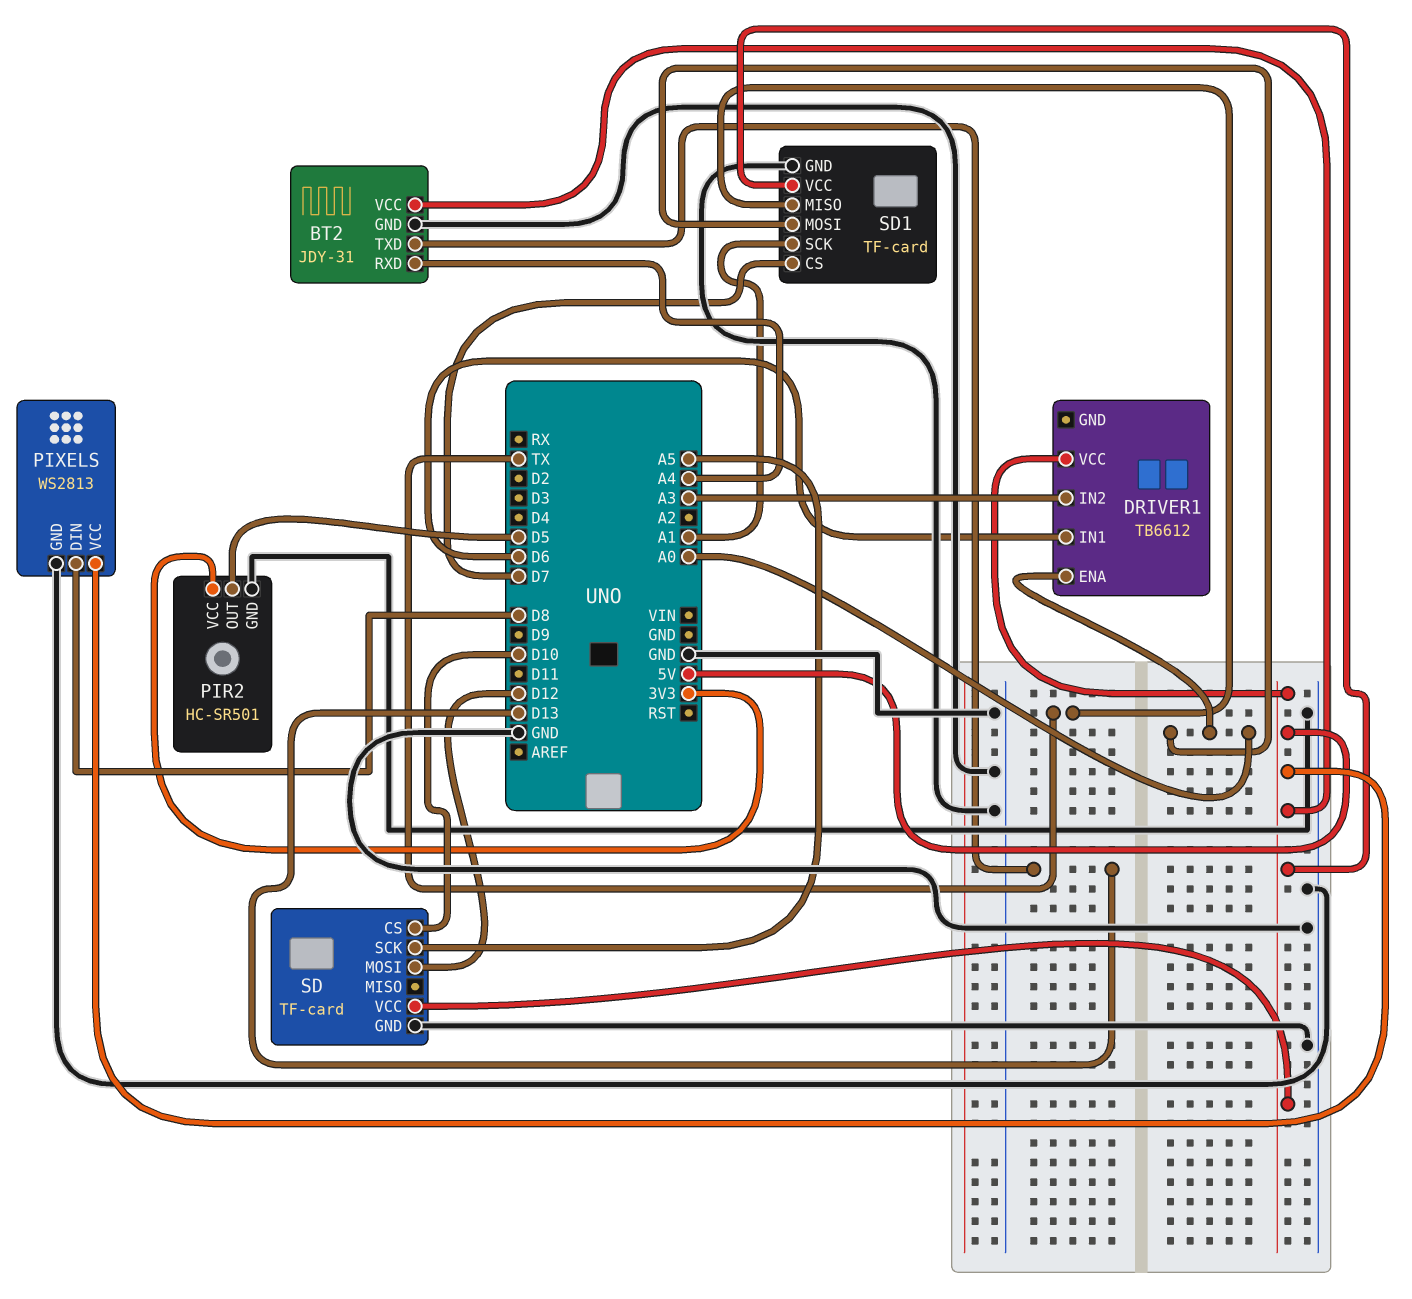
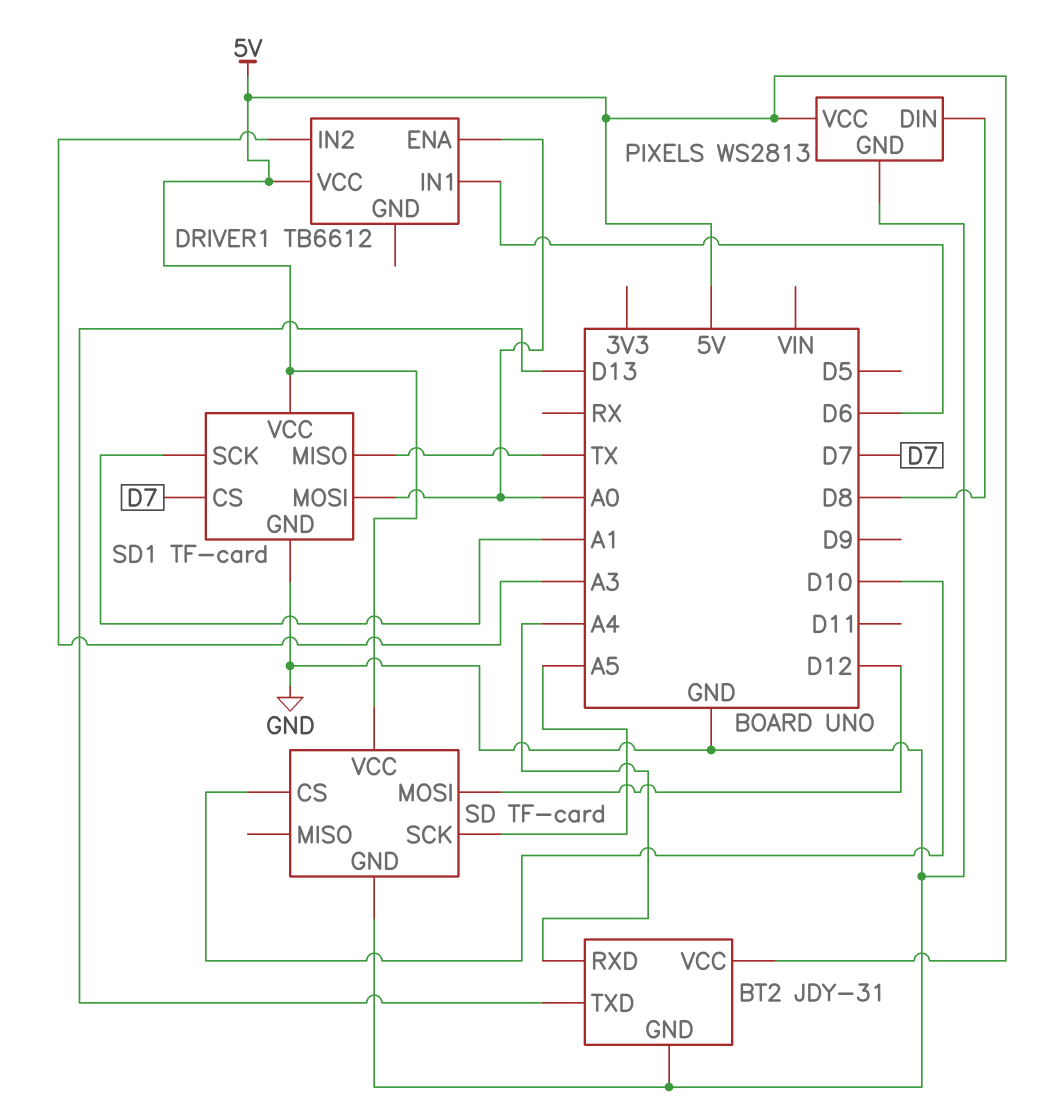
PIR2: HC-SR501 -> none
PIR2 pin GND: GND -> none
PIR2 pin OUT: D5 -> none
PIR2 pin VCC: 3V3 -> none

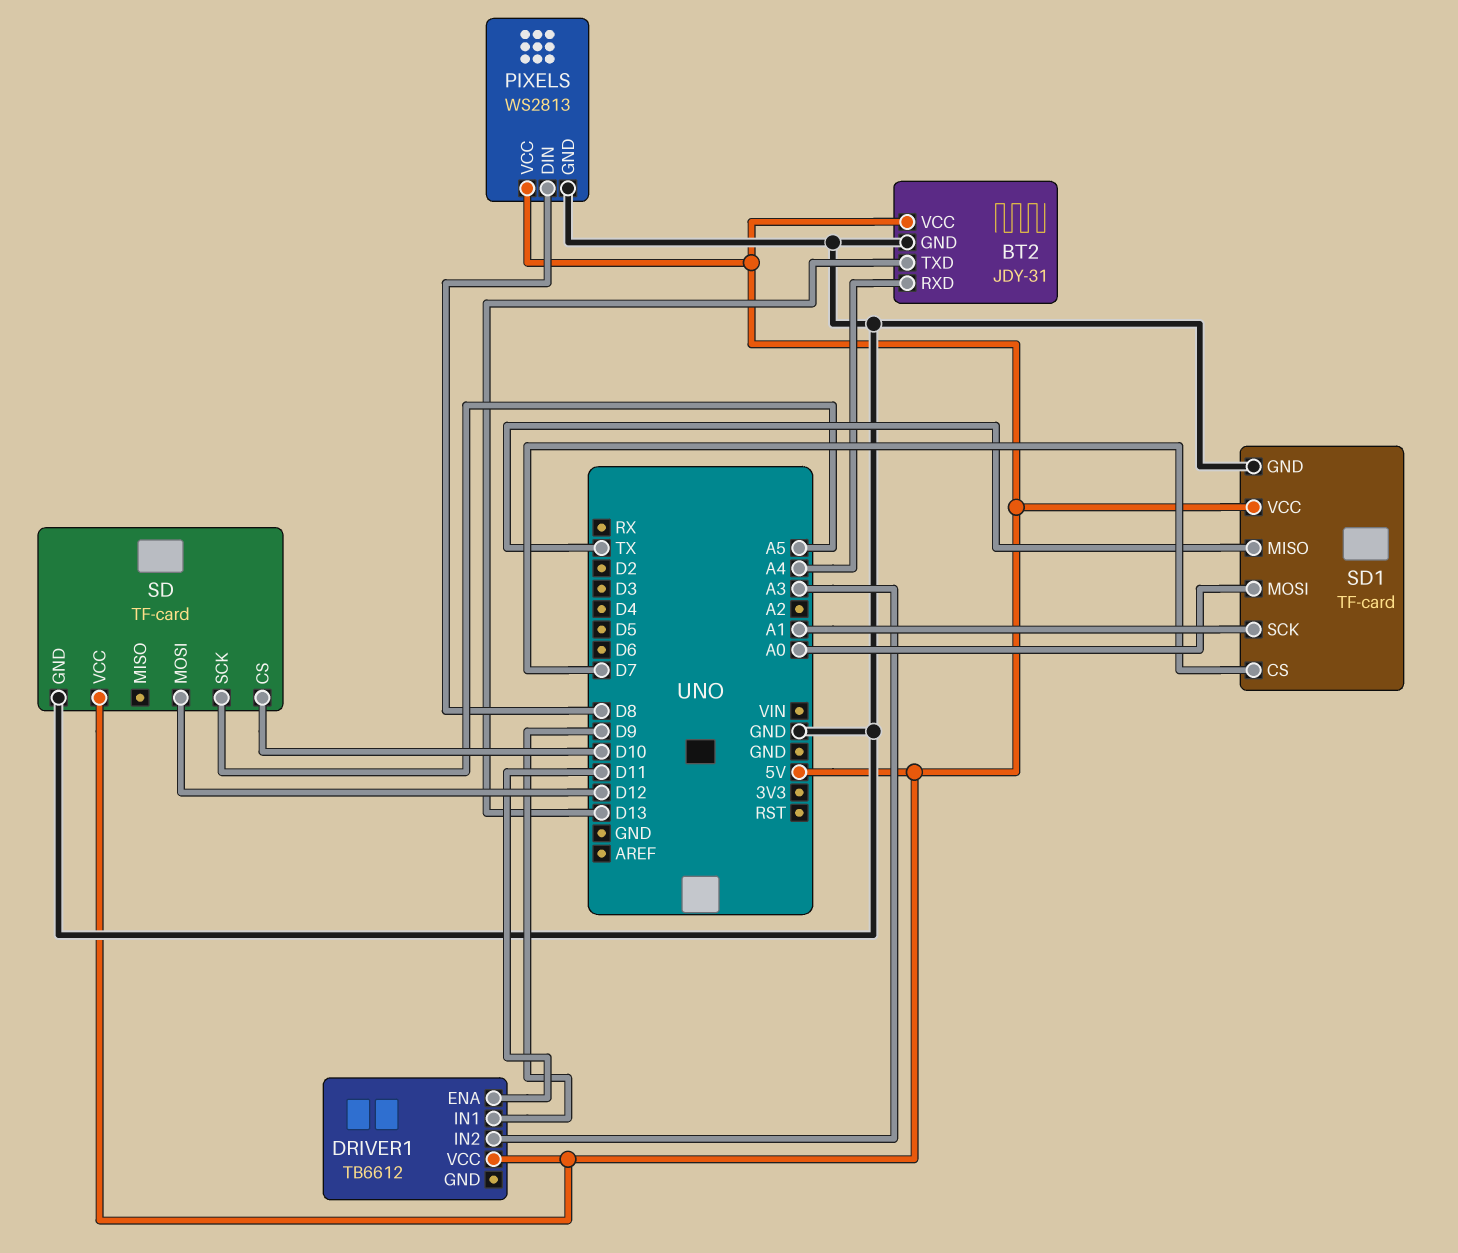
DRIVER1 pin ENA: A0 -> D11
DRIVER1 pin IN1: D6 -> D9

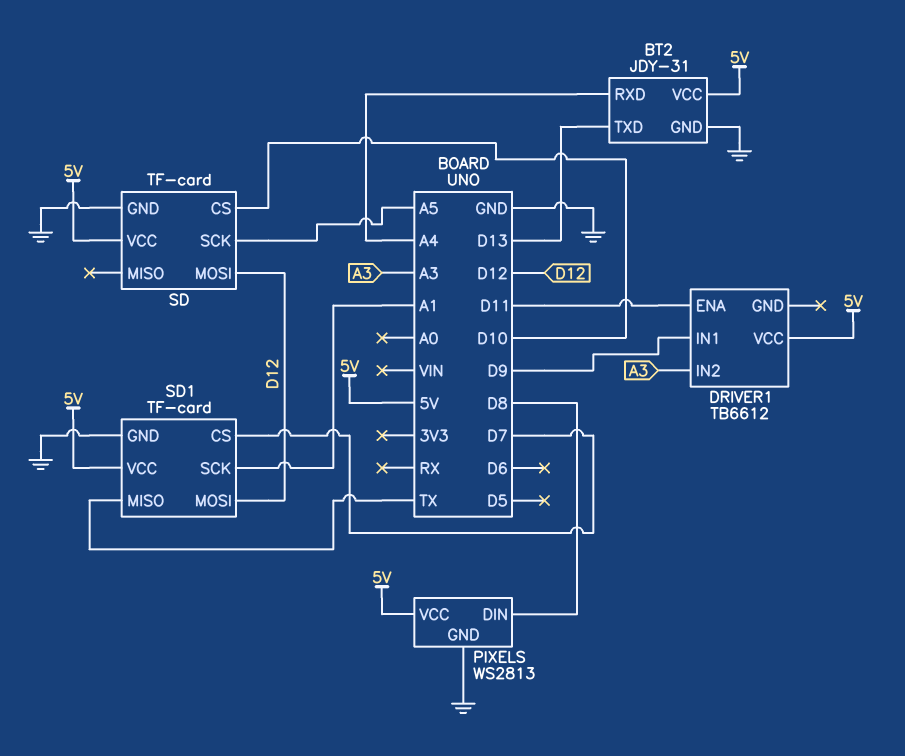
SD1 pin MOSI: A0 -> D12

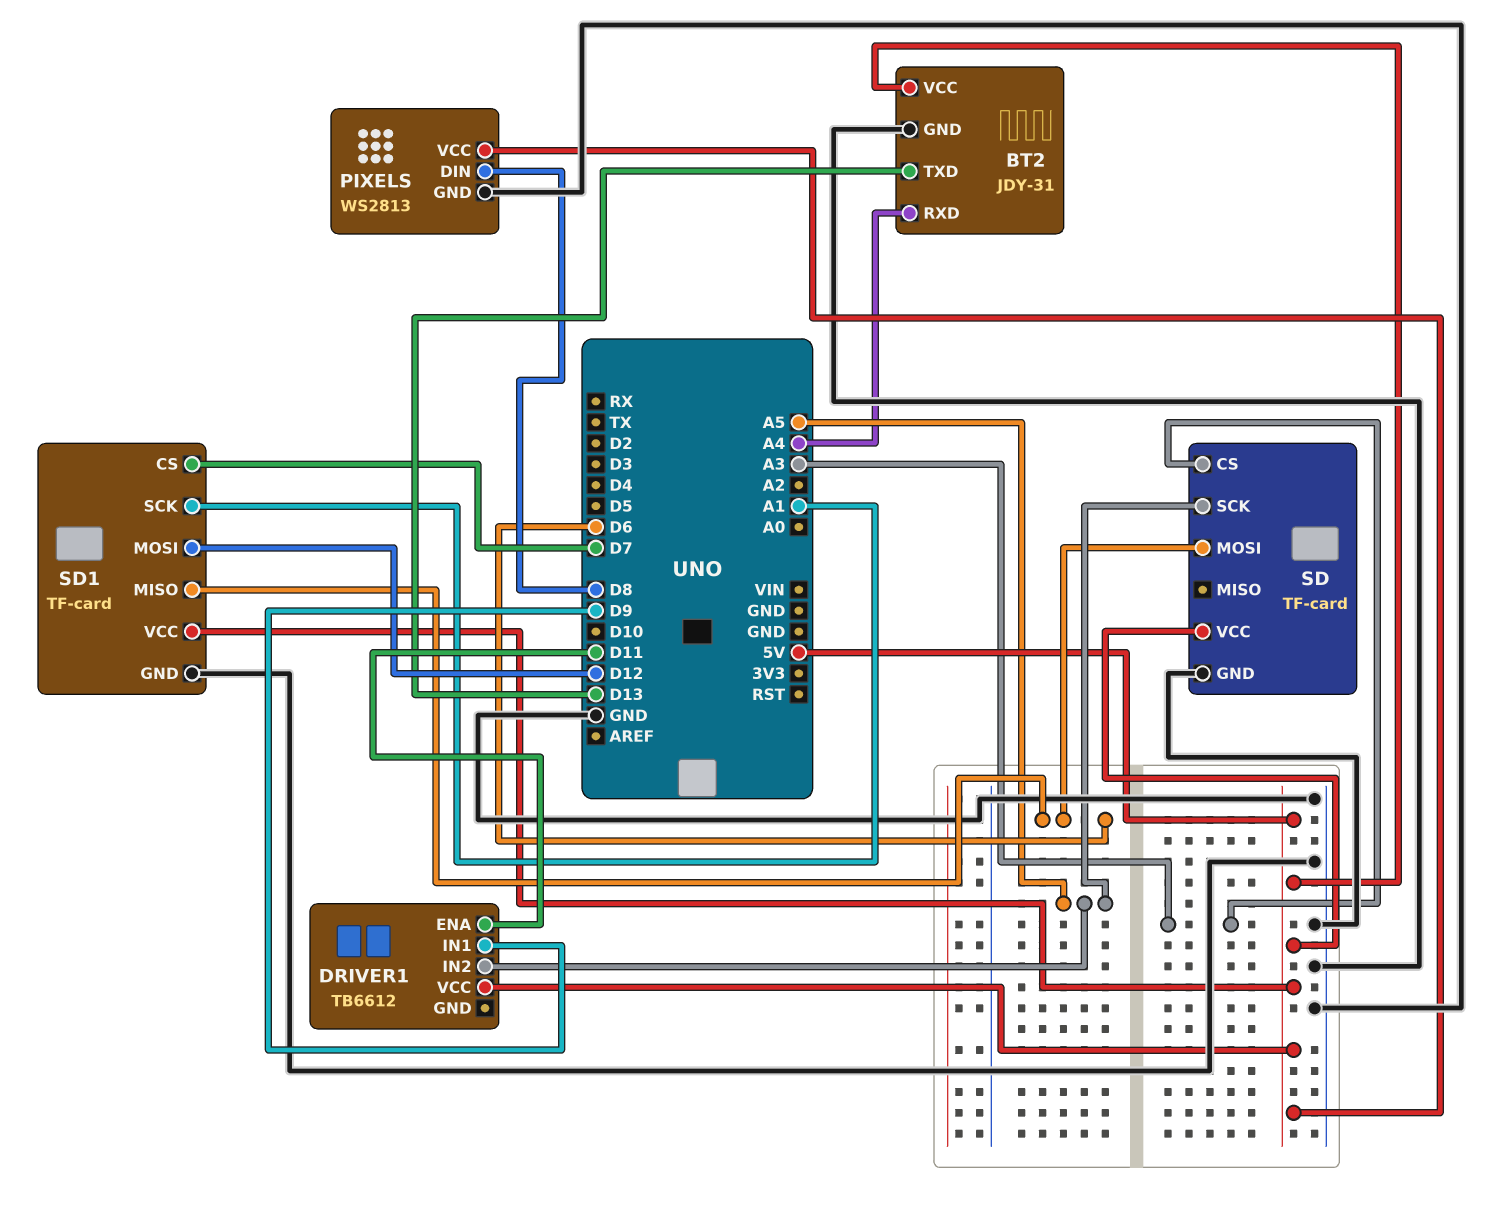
DRIVER1 pin IN2: A3 -> A5
SD pin CS: D10 -> A3
SD pin MOSI: D12 -> D6
SD1 pin MISO: TX -> D6

